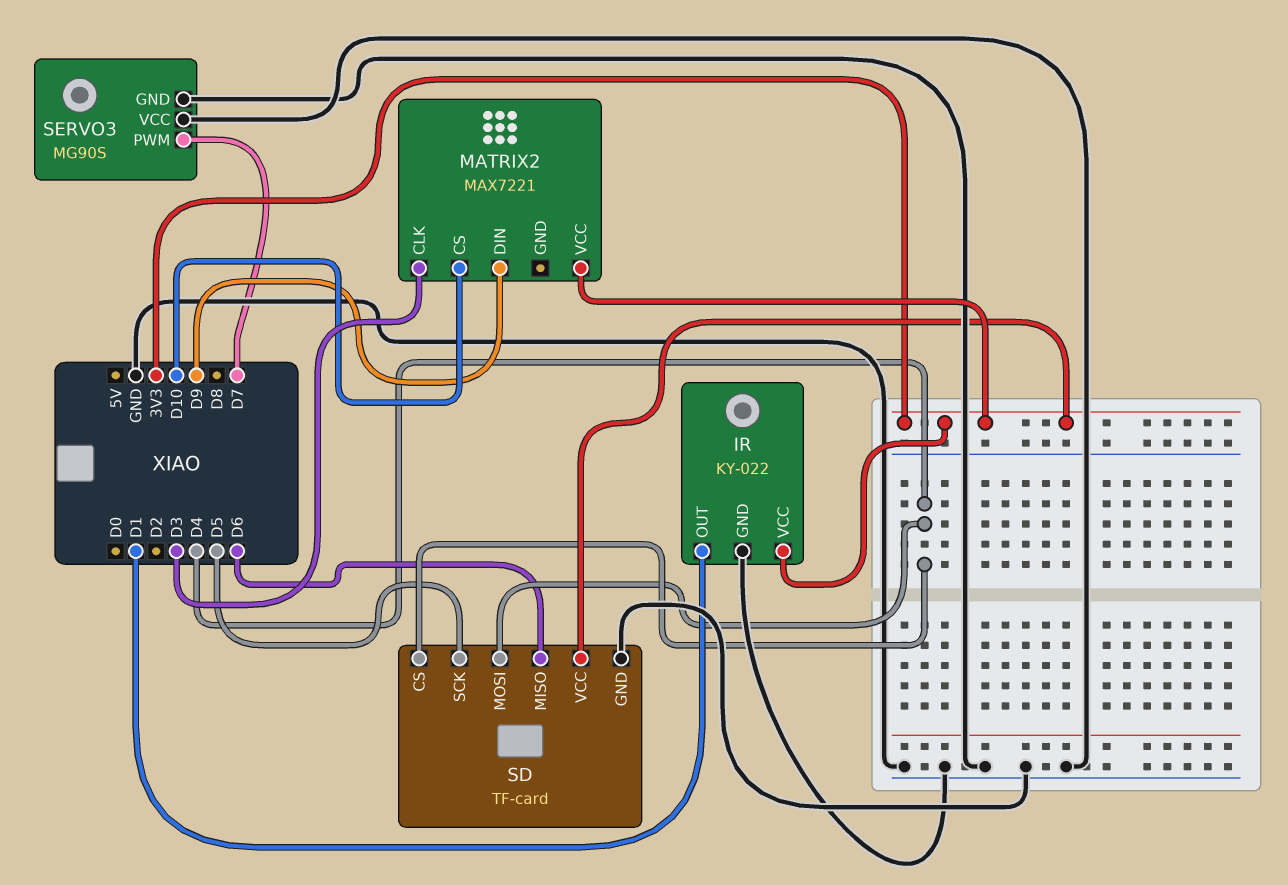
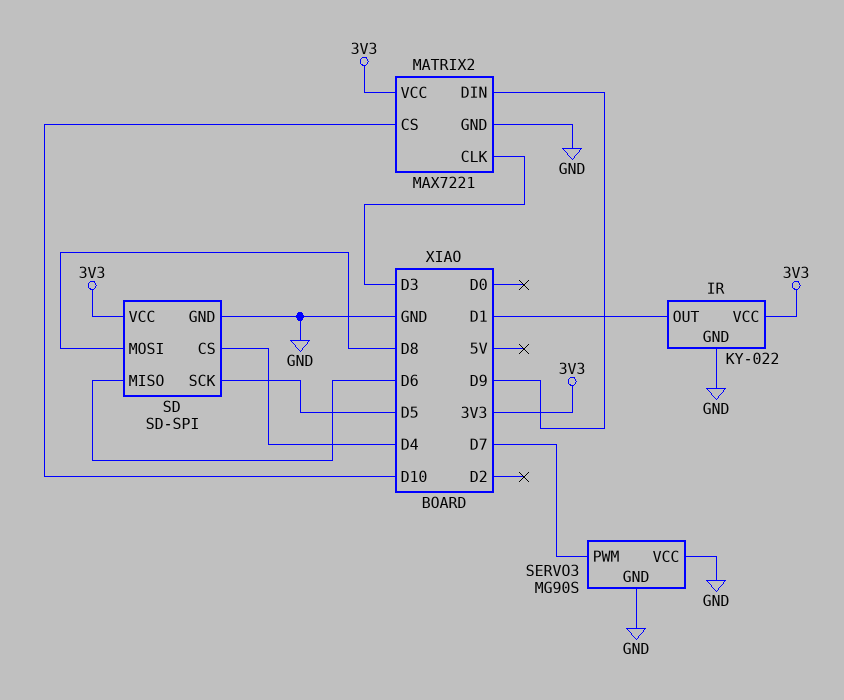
MATRIX2 pin GND: none -> GND
SD: TF-card -> SD-SPI
SD pin MOSI: D4 -> D8

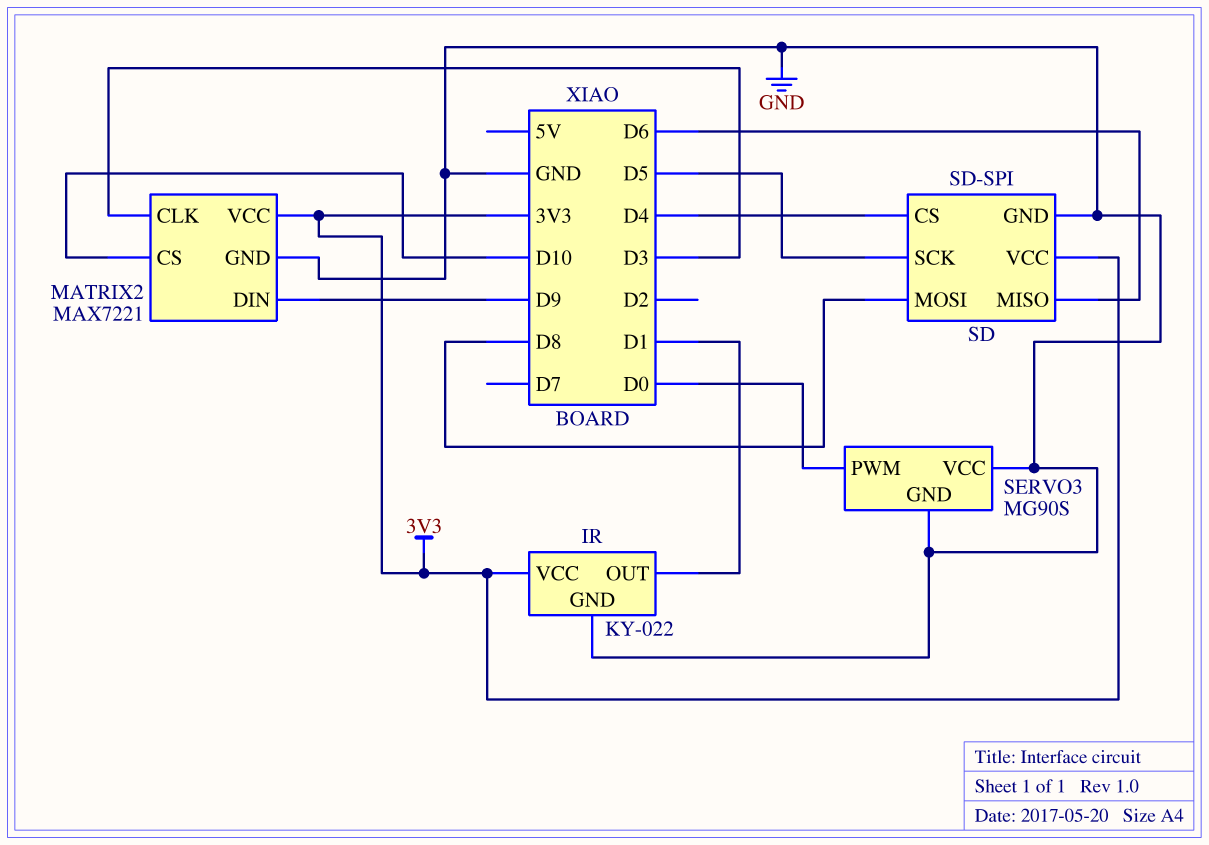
SERVO3 pin PWM: D7 -> D0

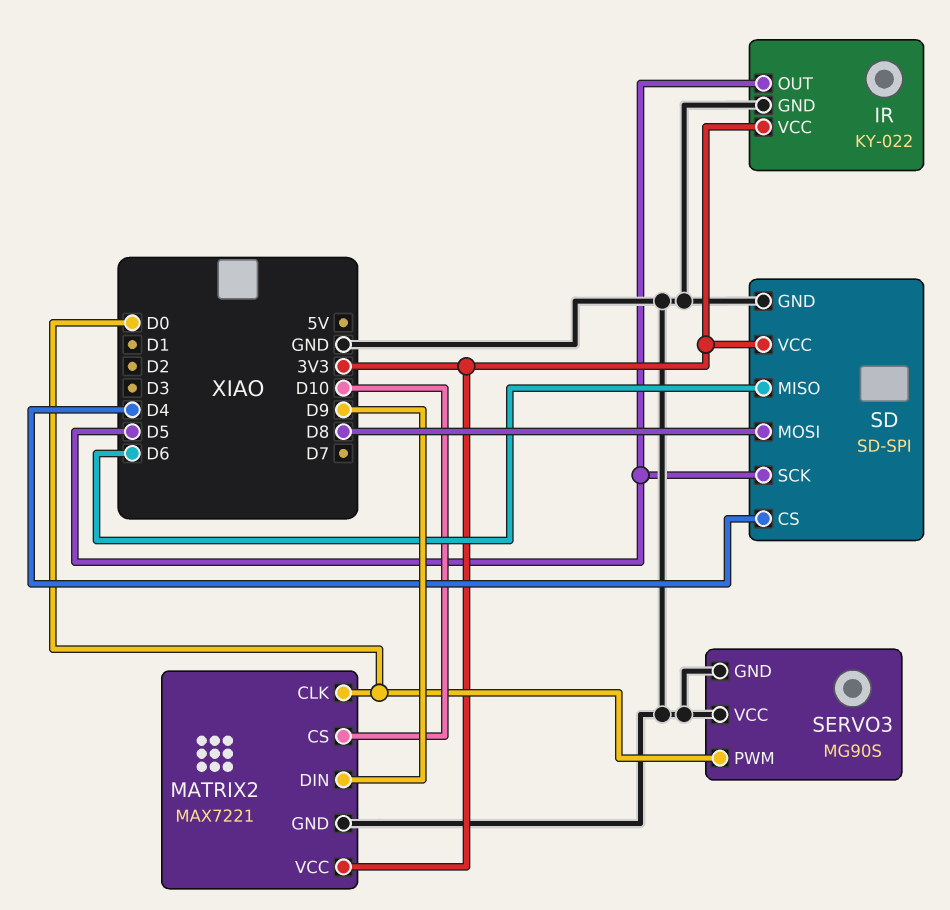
IR pin OUT: D1 -> D5
MATRIX2 pin CLK: D3 -> D0

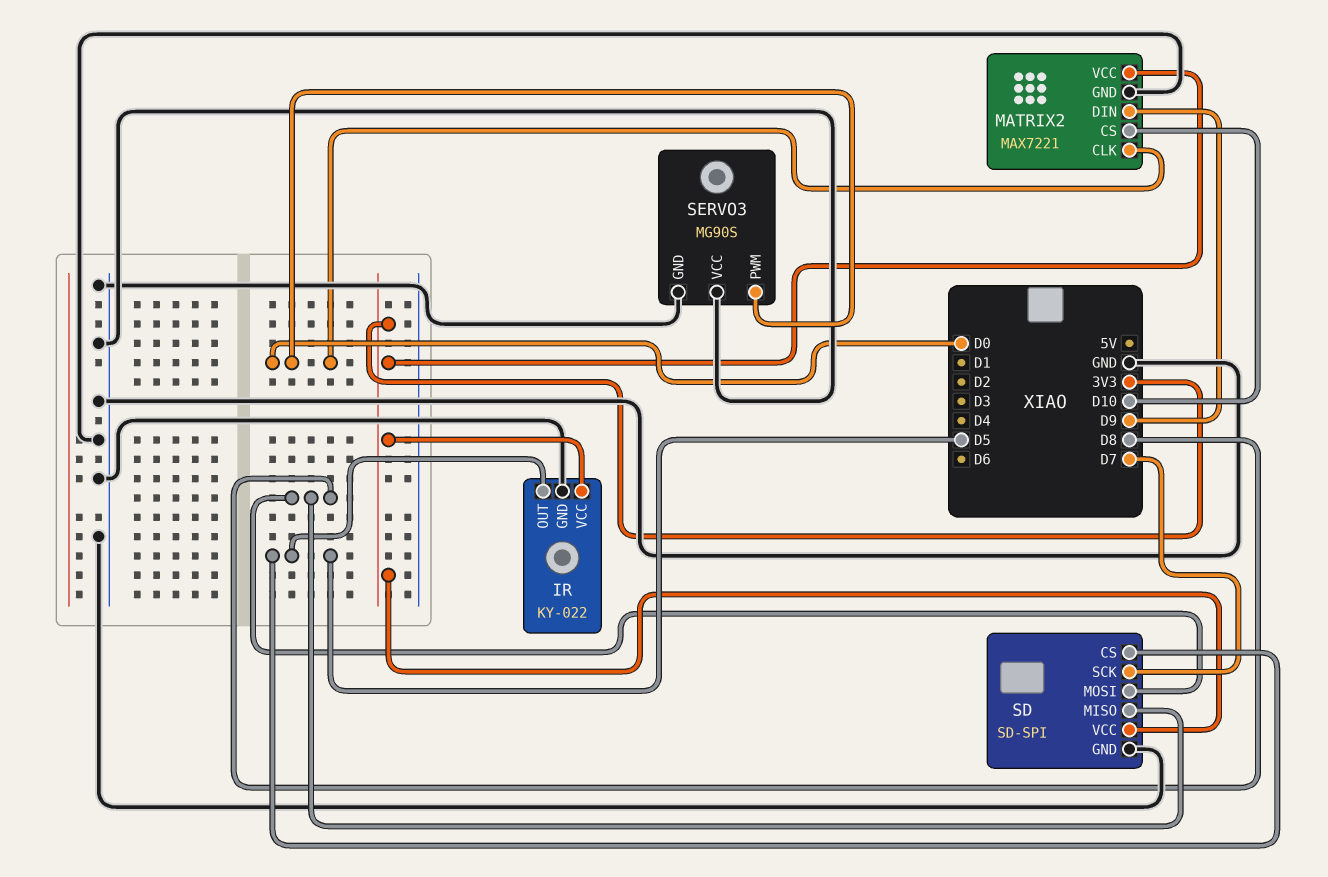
SD pin CS: D4 -> D5
SD pin MISO: D6 -> D8
SD pin SCK: D5 -> D7

